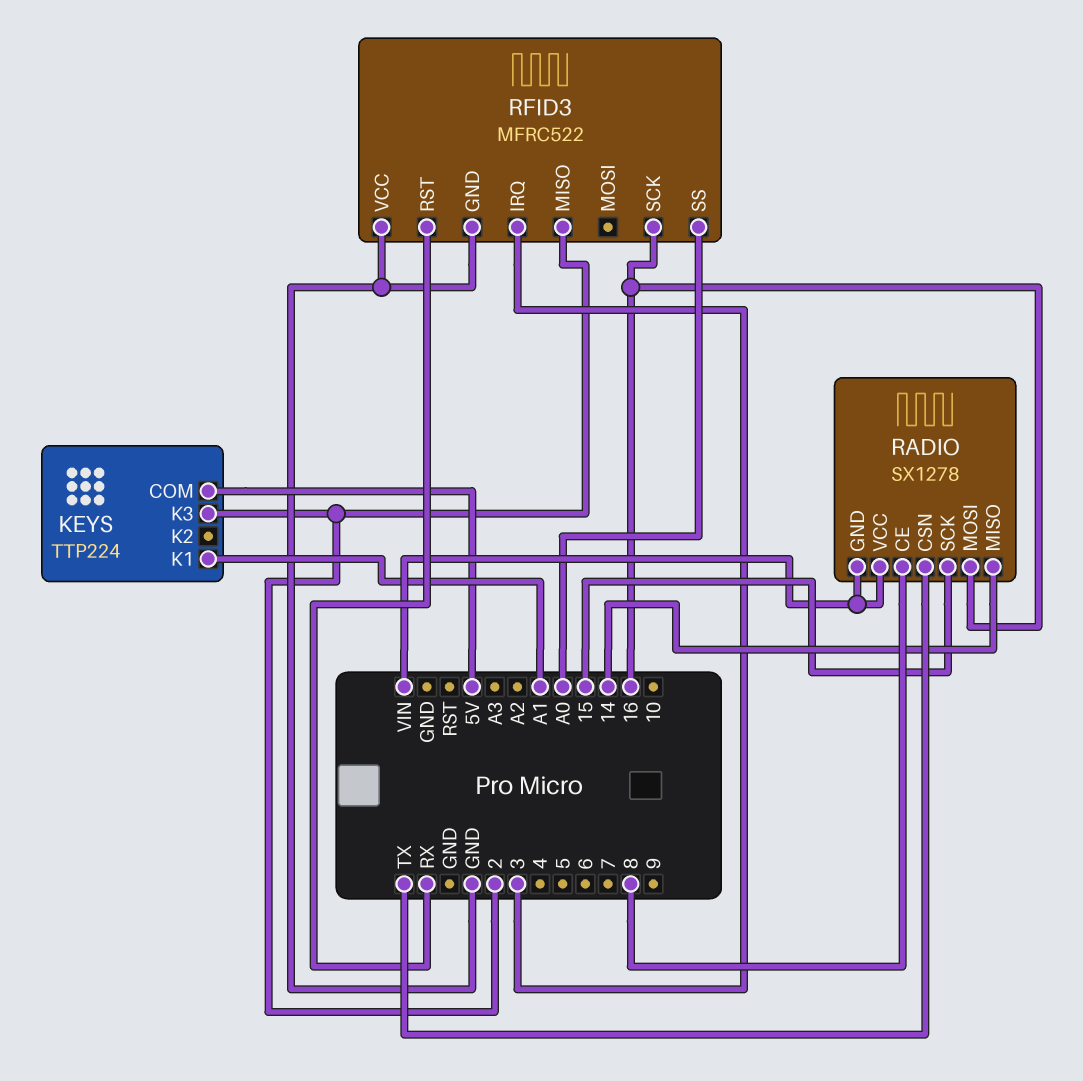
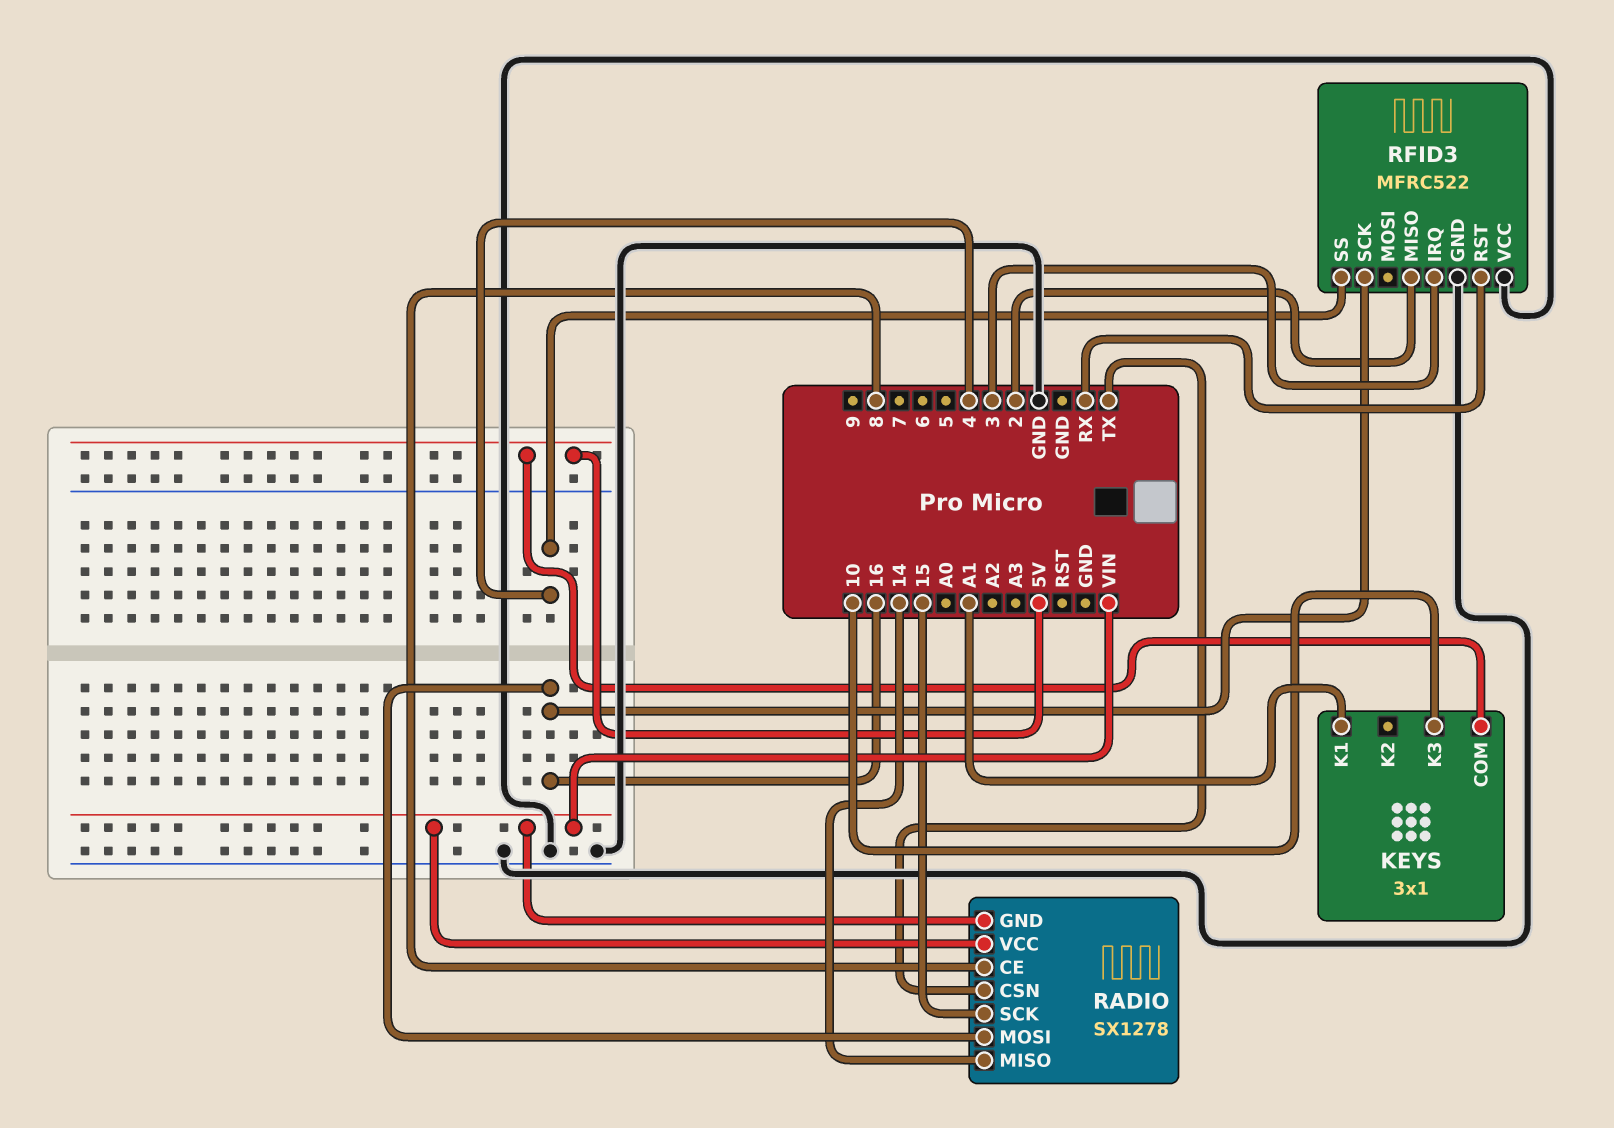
KEYS: TTP224 -> 3x1
KEYS pin K3: 2 -> 10
RFID3 pin SS: A0 -> 4

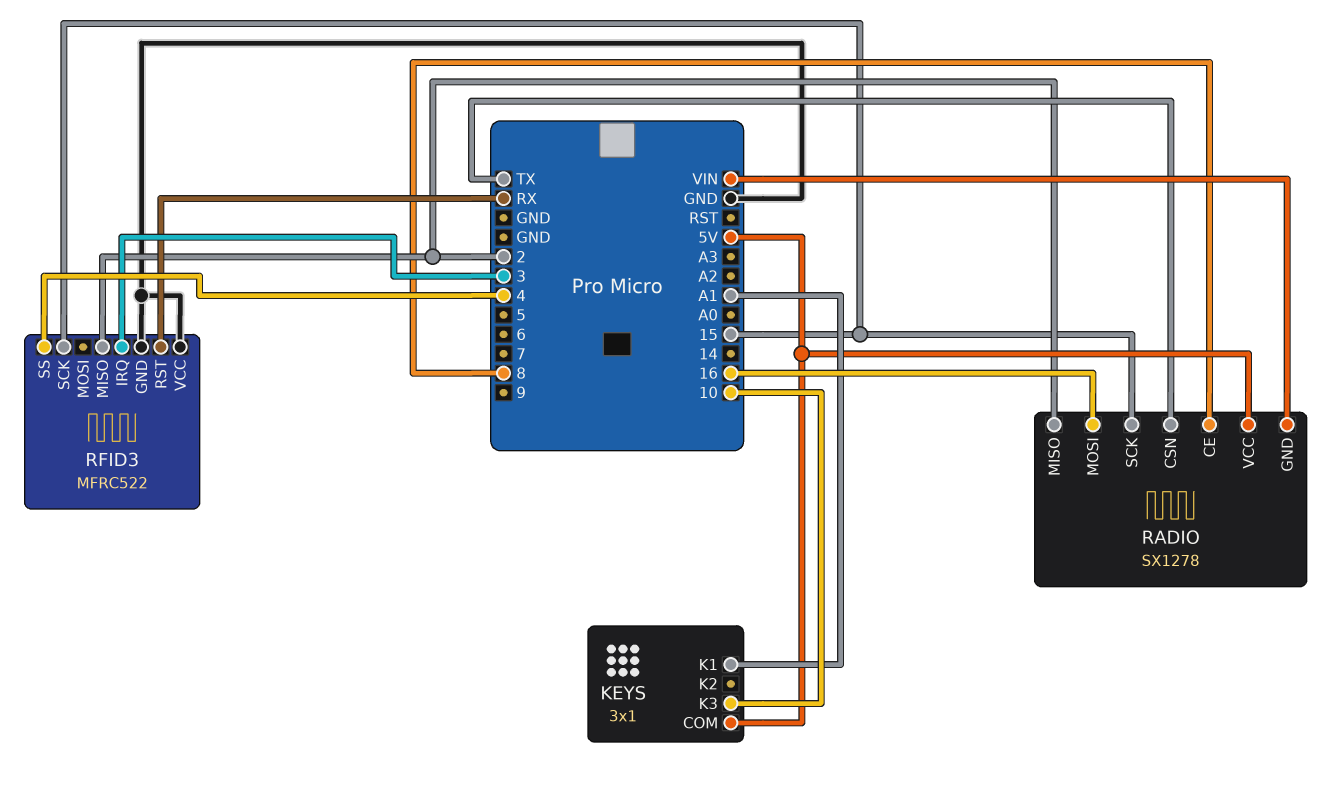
RADIO pin MISO: 14 -> 2
RADIO pin VCC: VIN -> 5V
RFID3 pin SCK: 16 -> 15

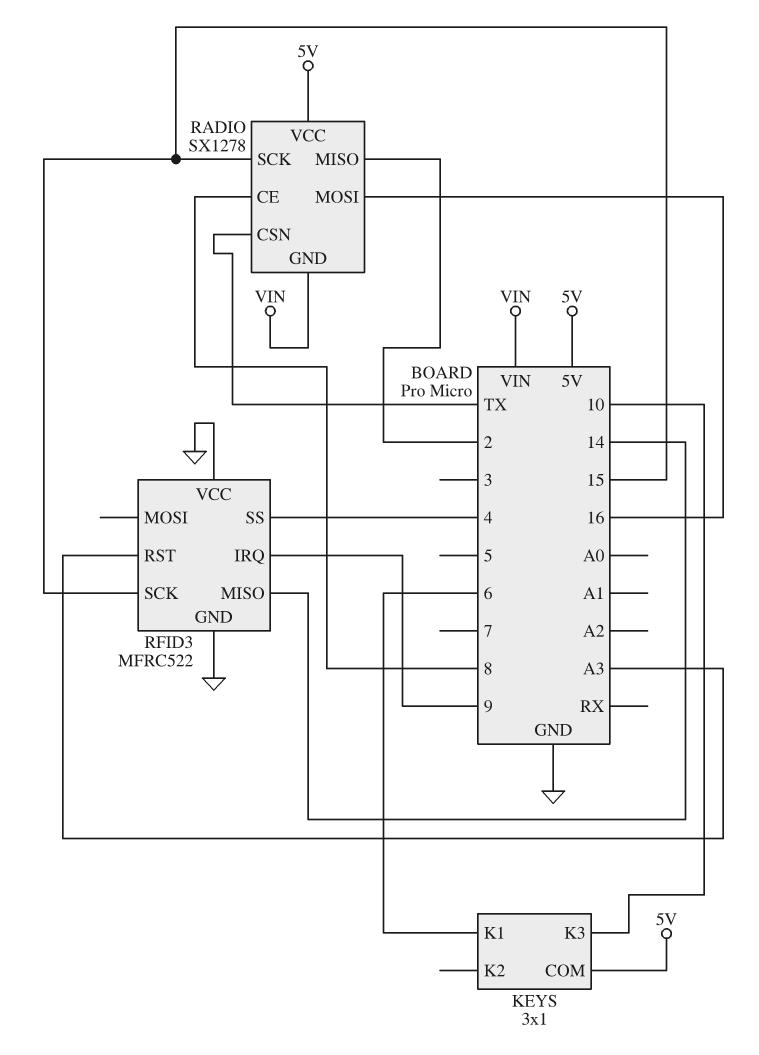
KEYS pin K1: A1 -> 6
RFID3 pin IRQ: 3 -> 9
RFID3 pin MISO: 2 -> 14
RFID3 pin RST: RX -> A3

